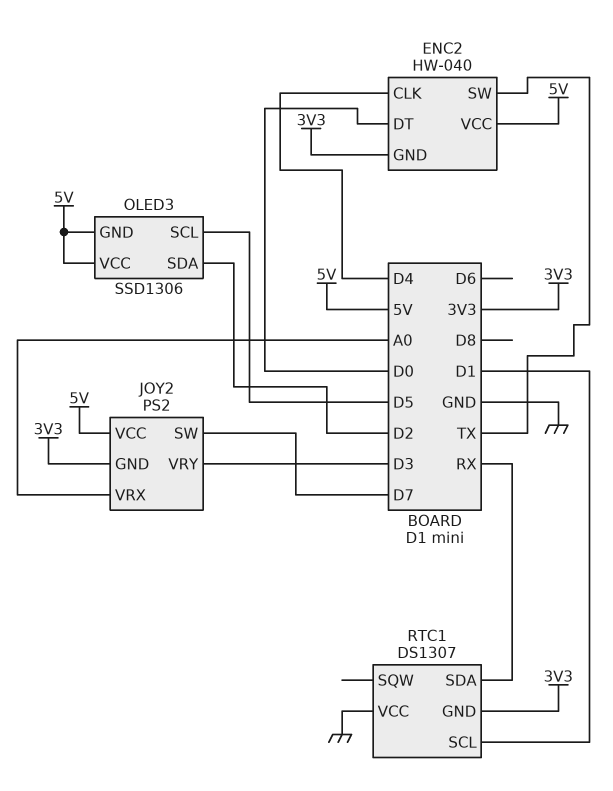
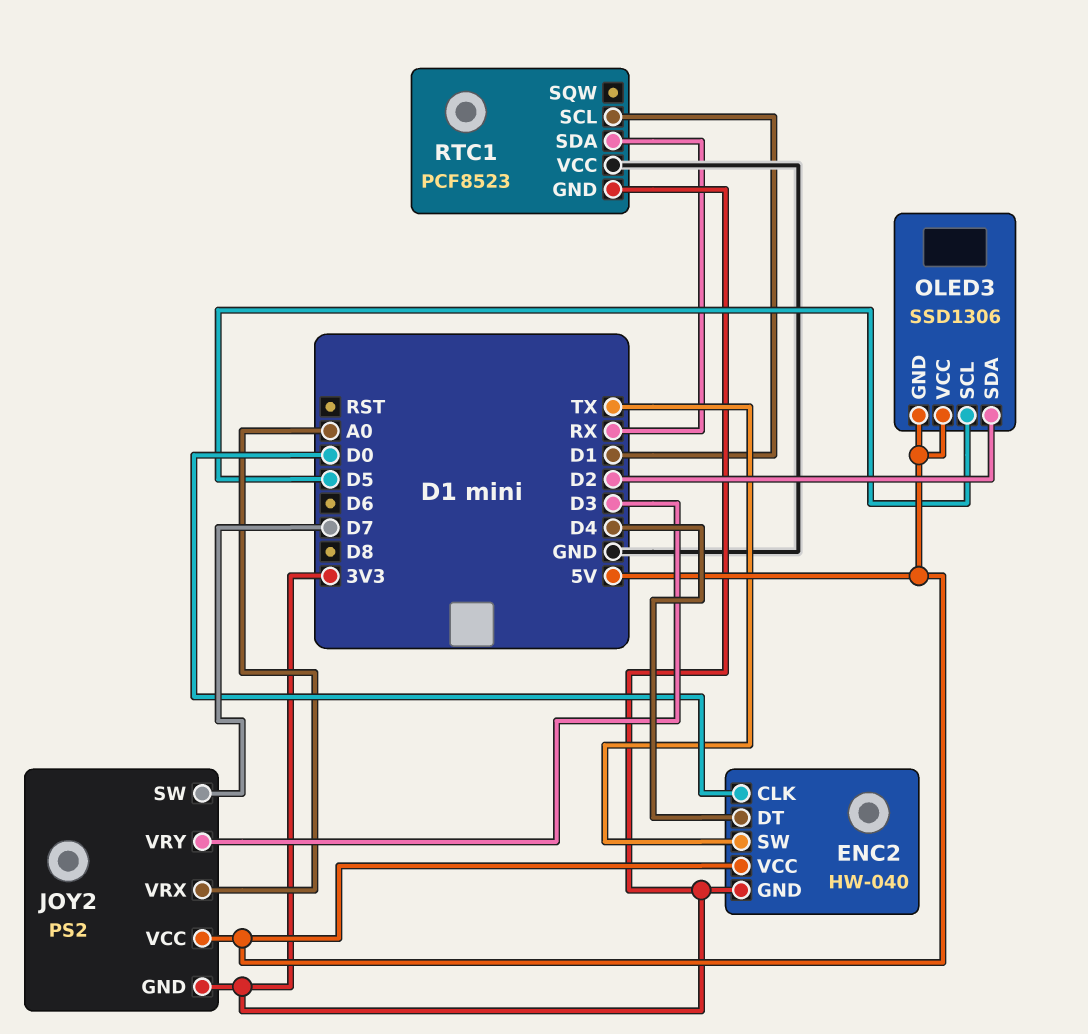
ENC2 pin CLK: D4 -> D0
ENC2 pin DT: D0 -> D4
RTC1: DS1307 -> PCF8523

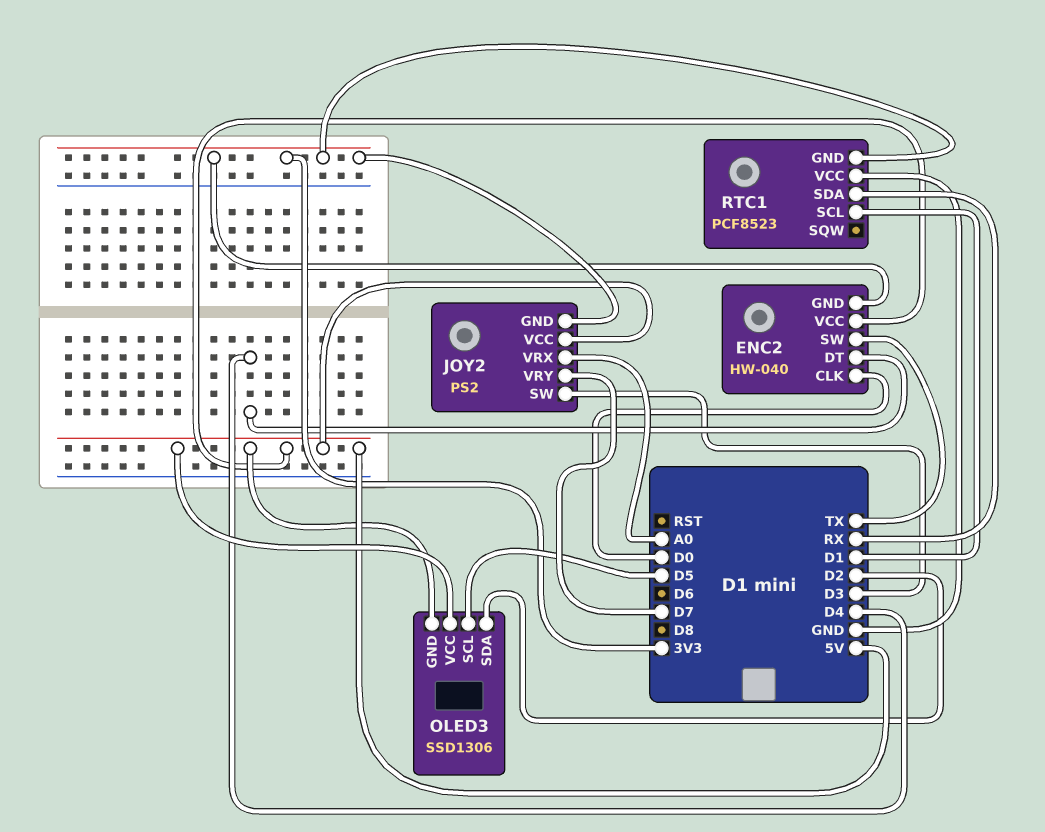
JOY2 pin SW: D7 -> D3
JOY2 pin VRY: D3 -> D7

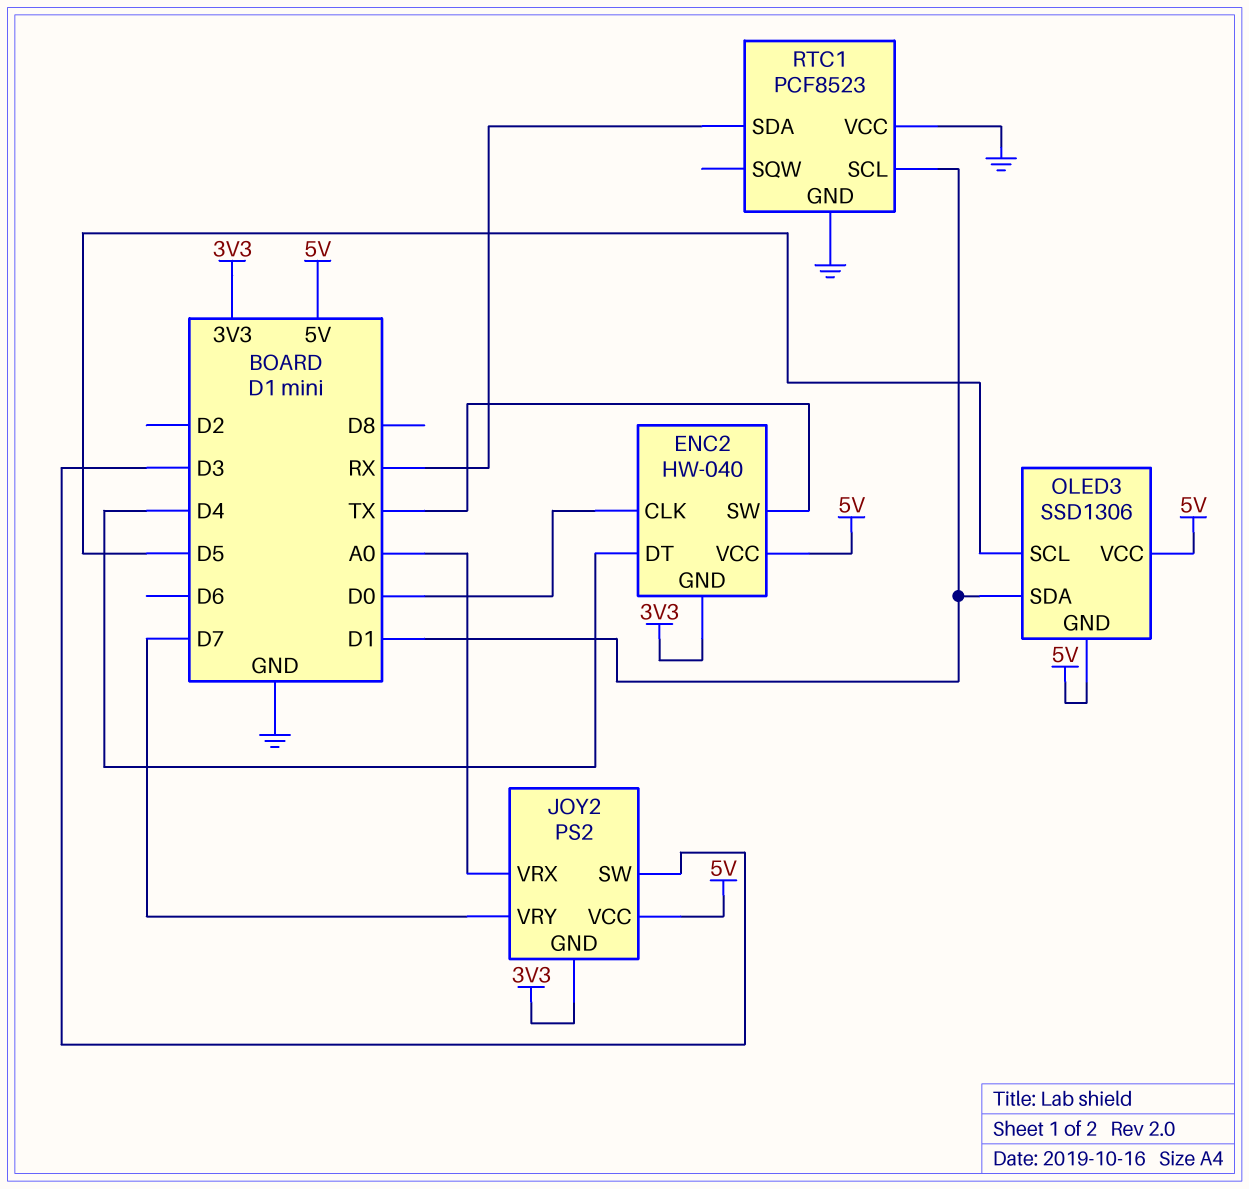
OLED3 pin SDA: D2 -> D1
RTC1 pin GND: 3V3 -> GND

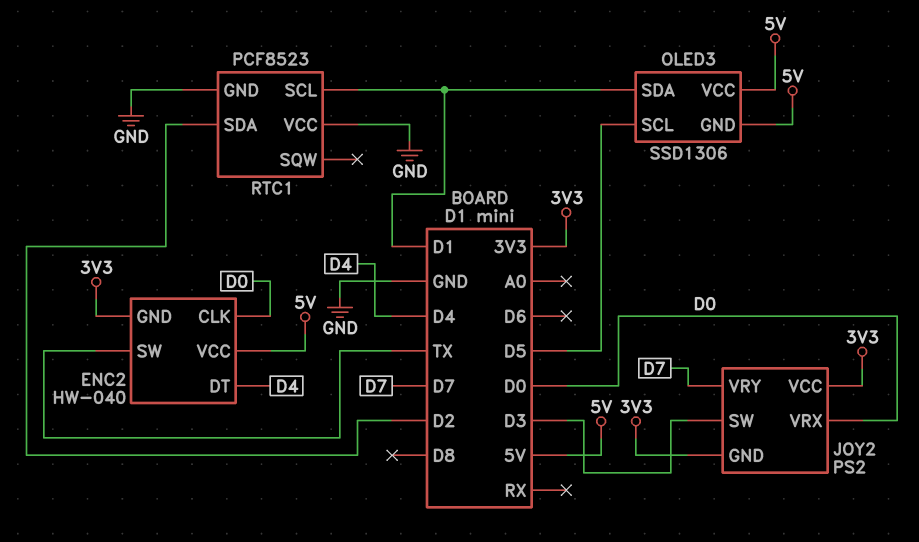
JOY2 pin VCC: 5V -> 3V3
JOY2 pin VRX: A0 -> D0
RTC1 pin SDA: RX -> D2

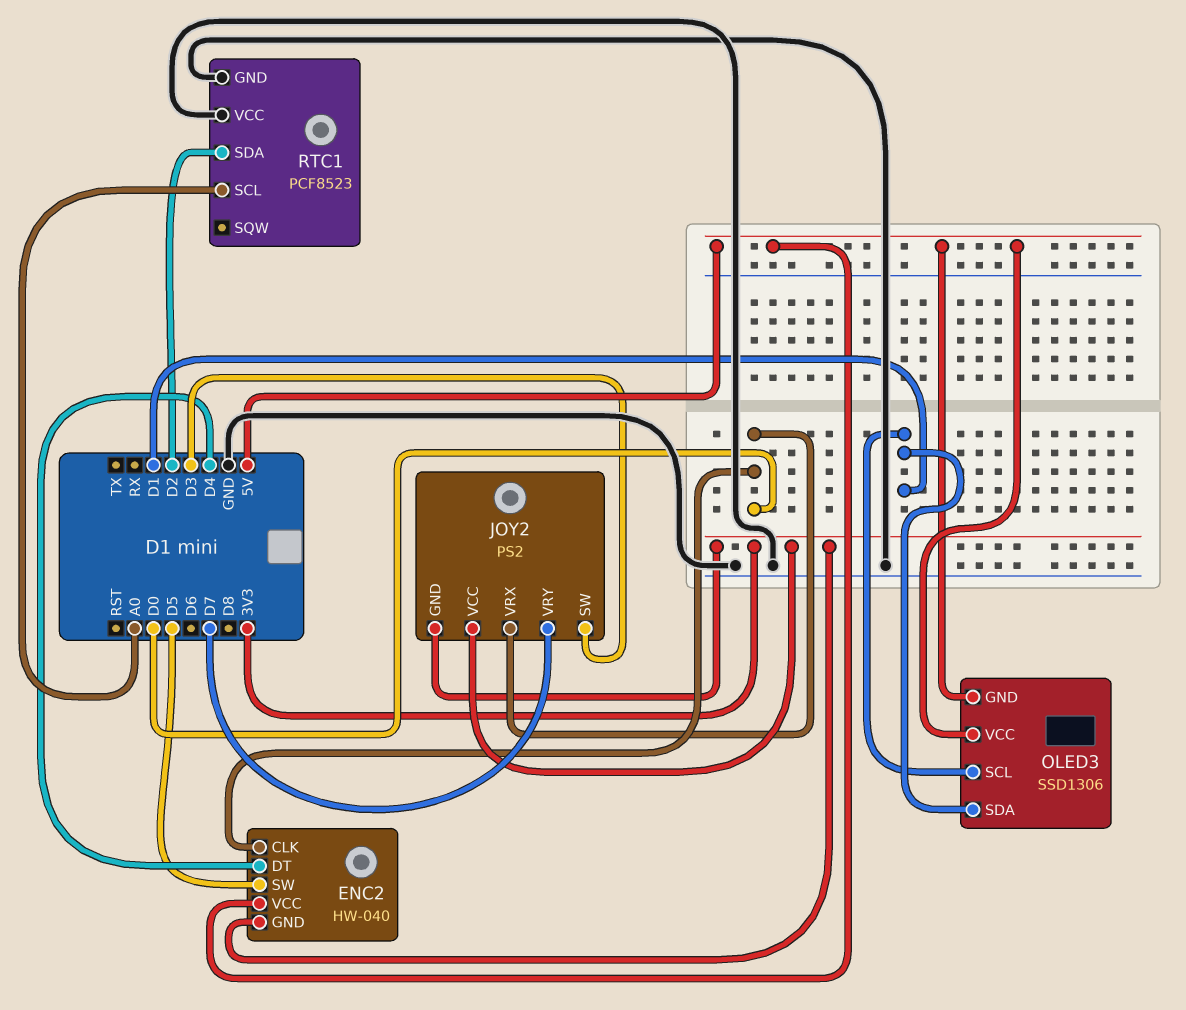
ENC2 pin SW: TX -> D5
OLED3 pin SCL: D5 -> D1
RTC1 pin SCL: D1 -> A0

